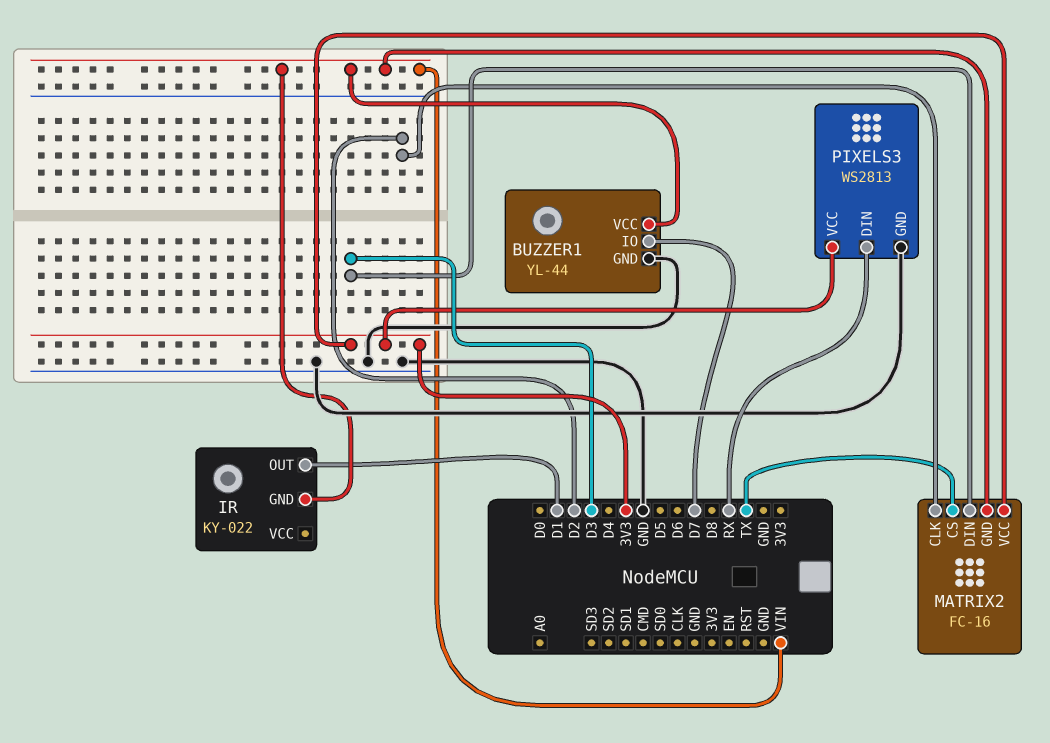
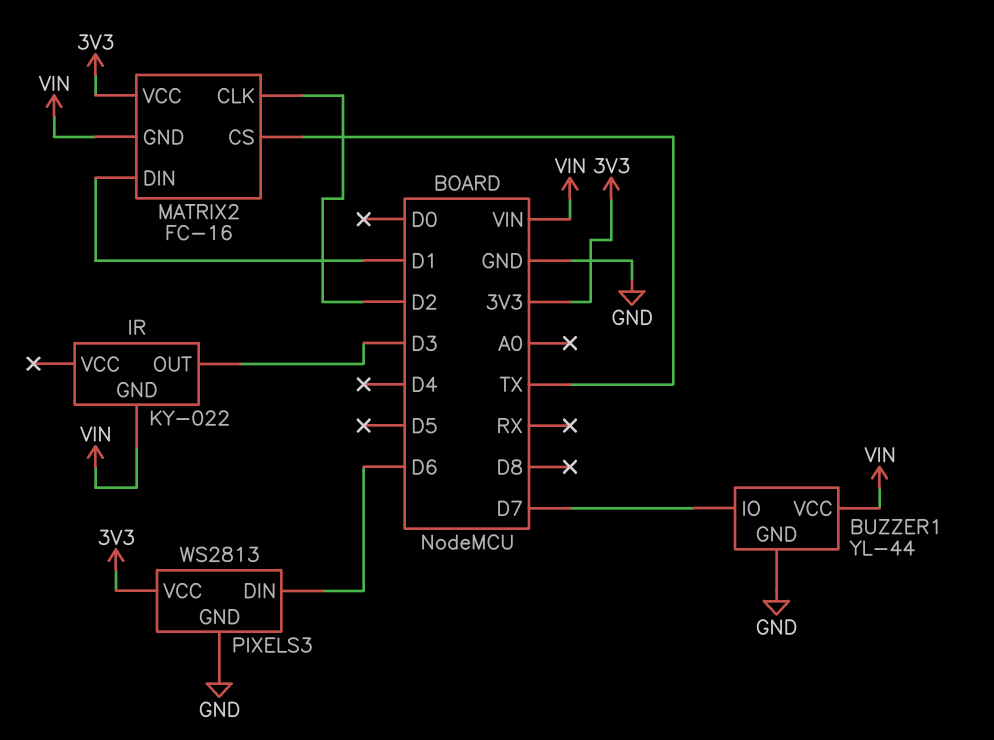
IR pin OUT: D1 -> D3
MATRIX2 pin DIN: D3 -> D1
PIXELS3 pin DIN: RX -> D6

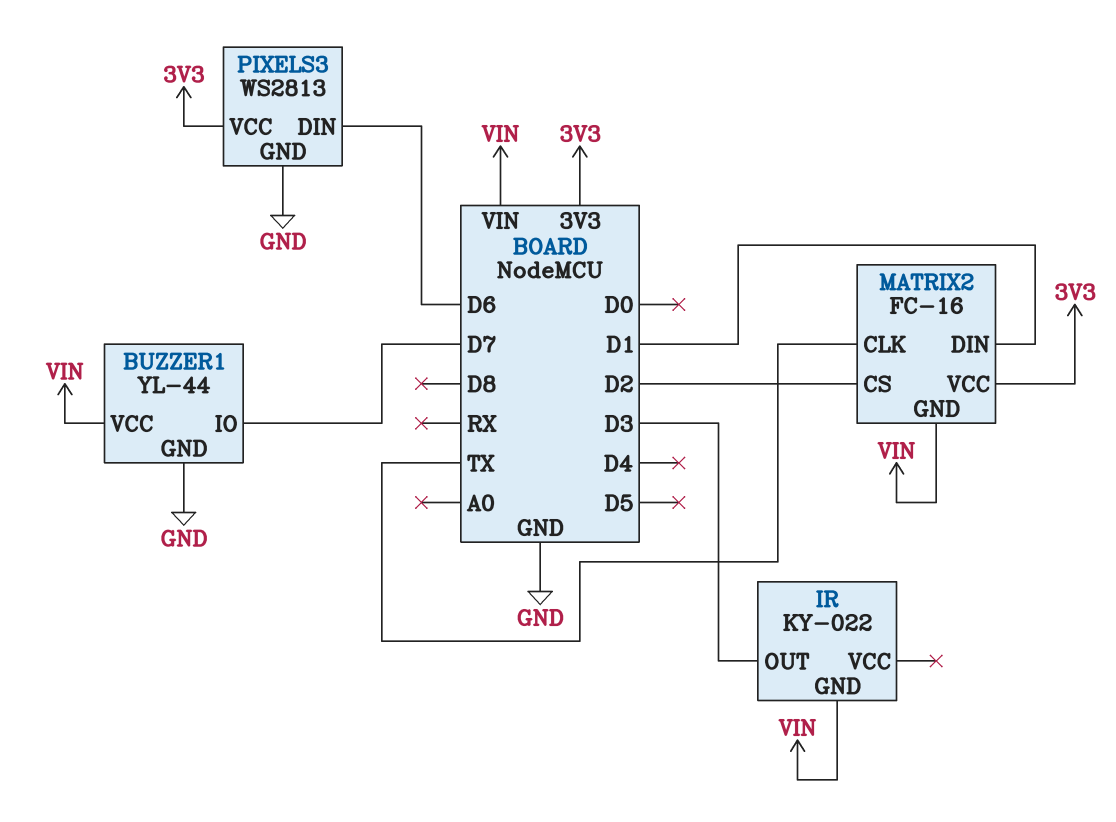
MATRIX2 pin CLK: D2 -> TX
MATRIX2 pin CS: TX -> D2

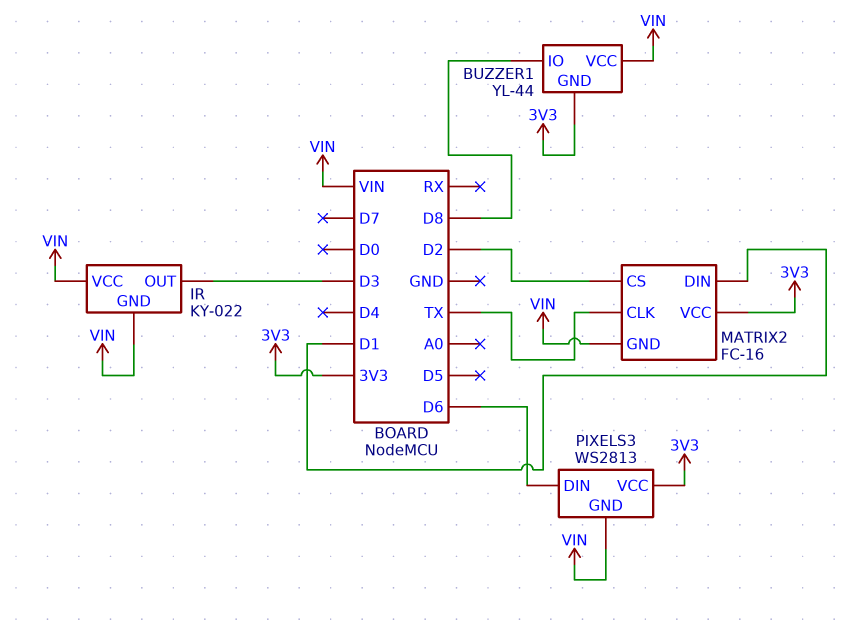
BUZZER1 pin GND: GND -> 3V3
BUZZER1 pin IO: D7 -> D8
IR pin VCC: none -> VIN
PIXELS3 pin GND: GND -> VIN

